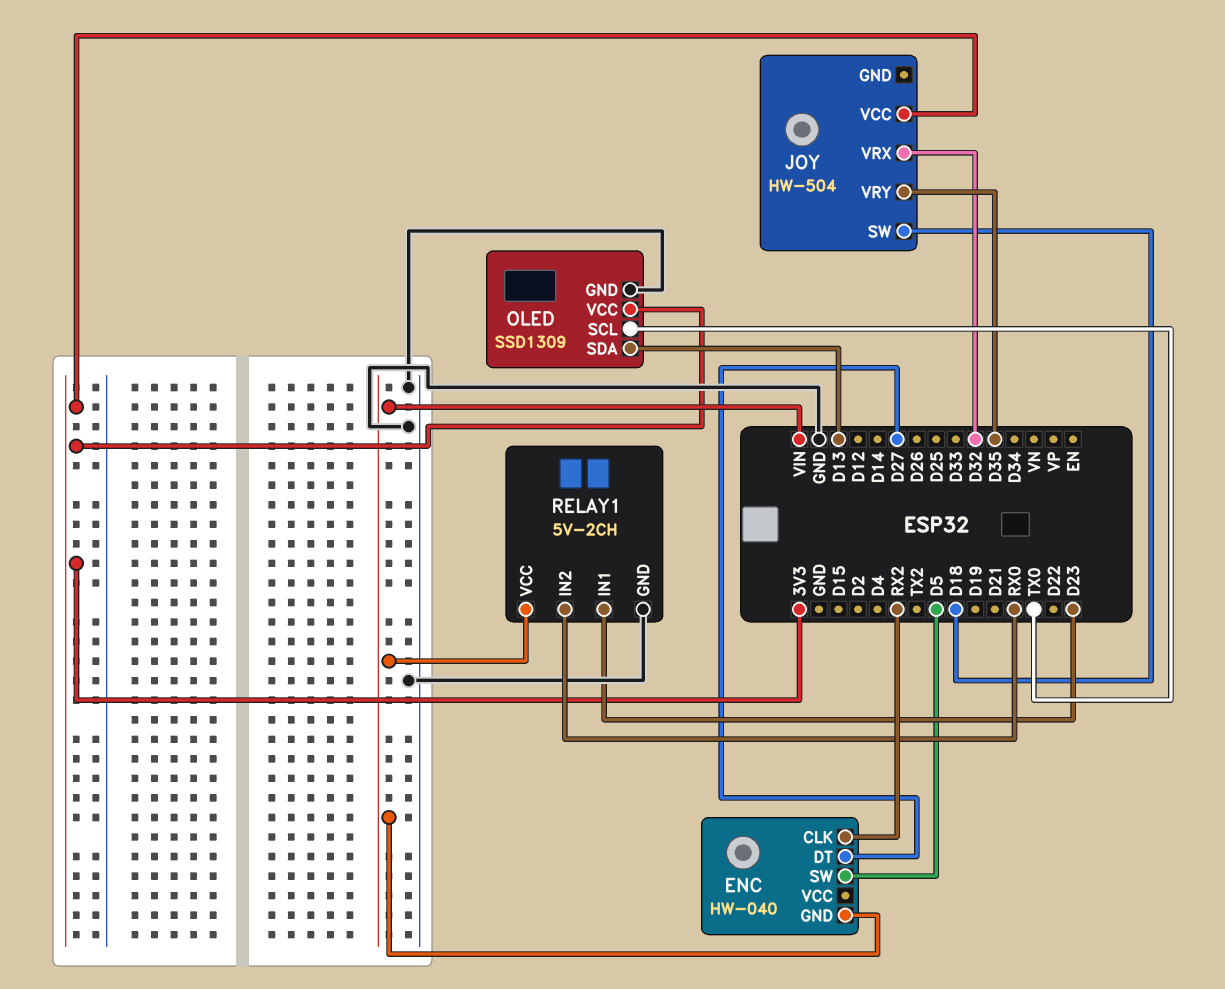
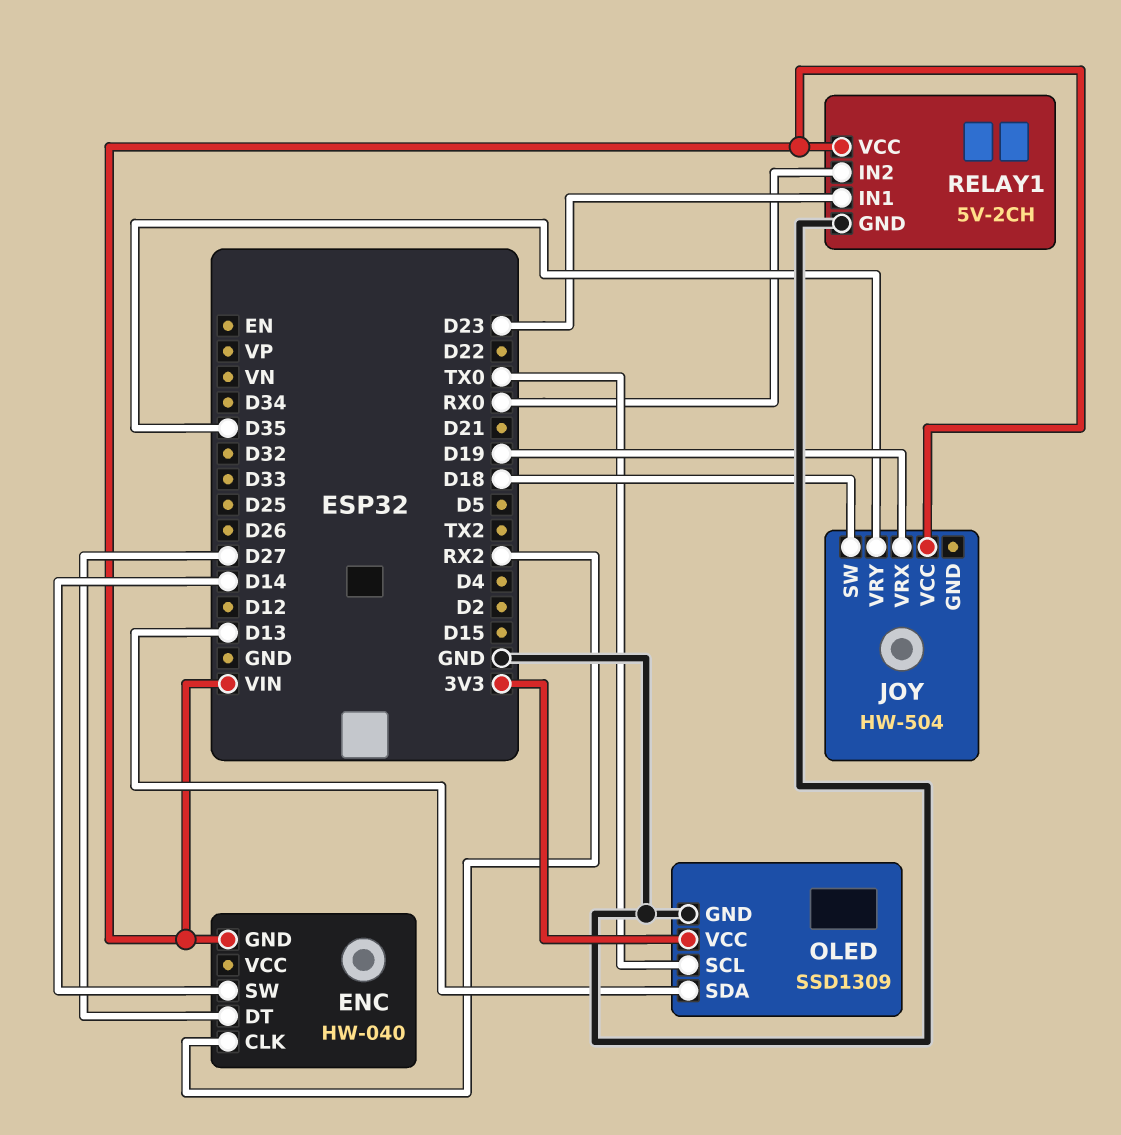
ENC pin SW: D5 -> D14
JOY pin VCC: 3V3 -> VIN
JOY pin VRX: D32 -> D19

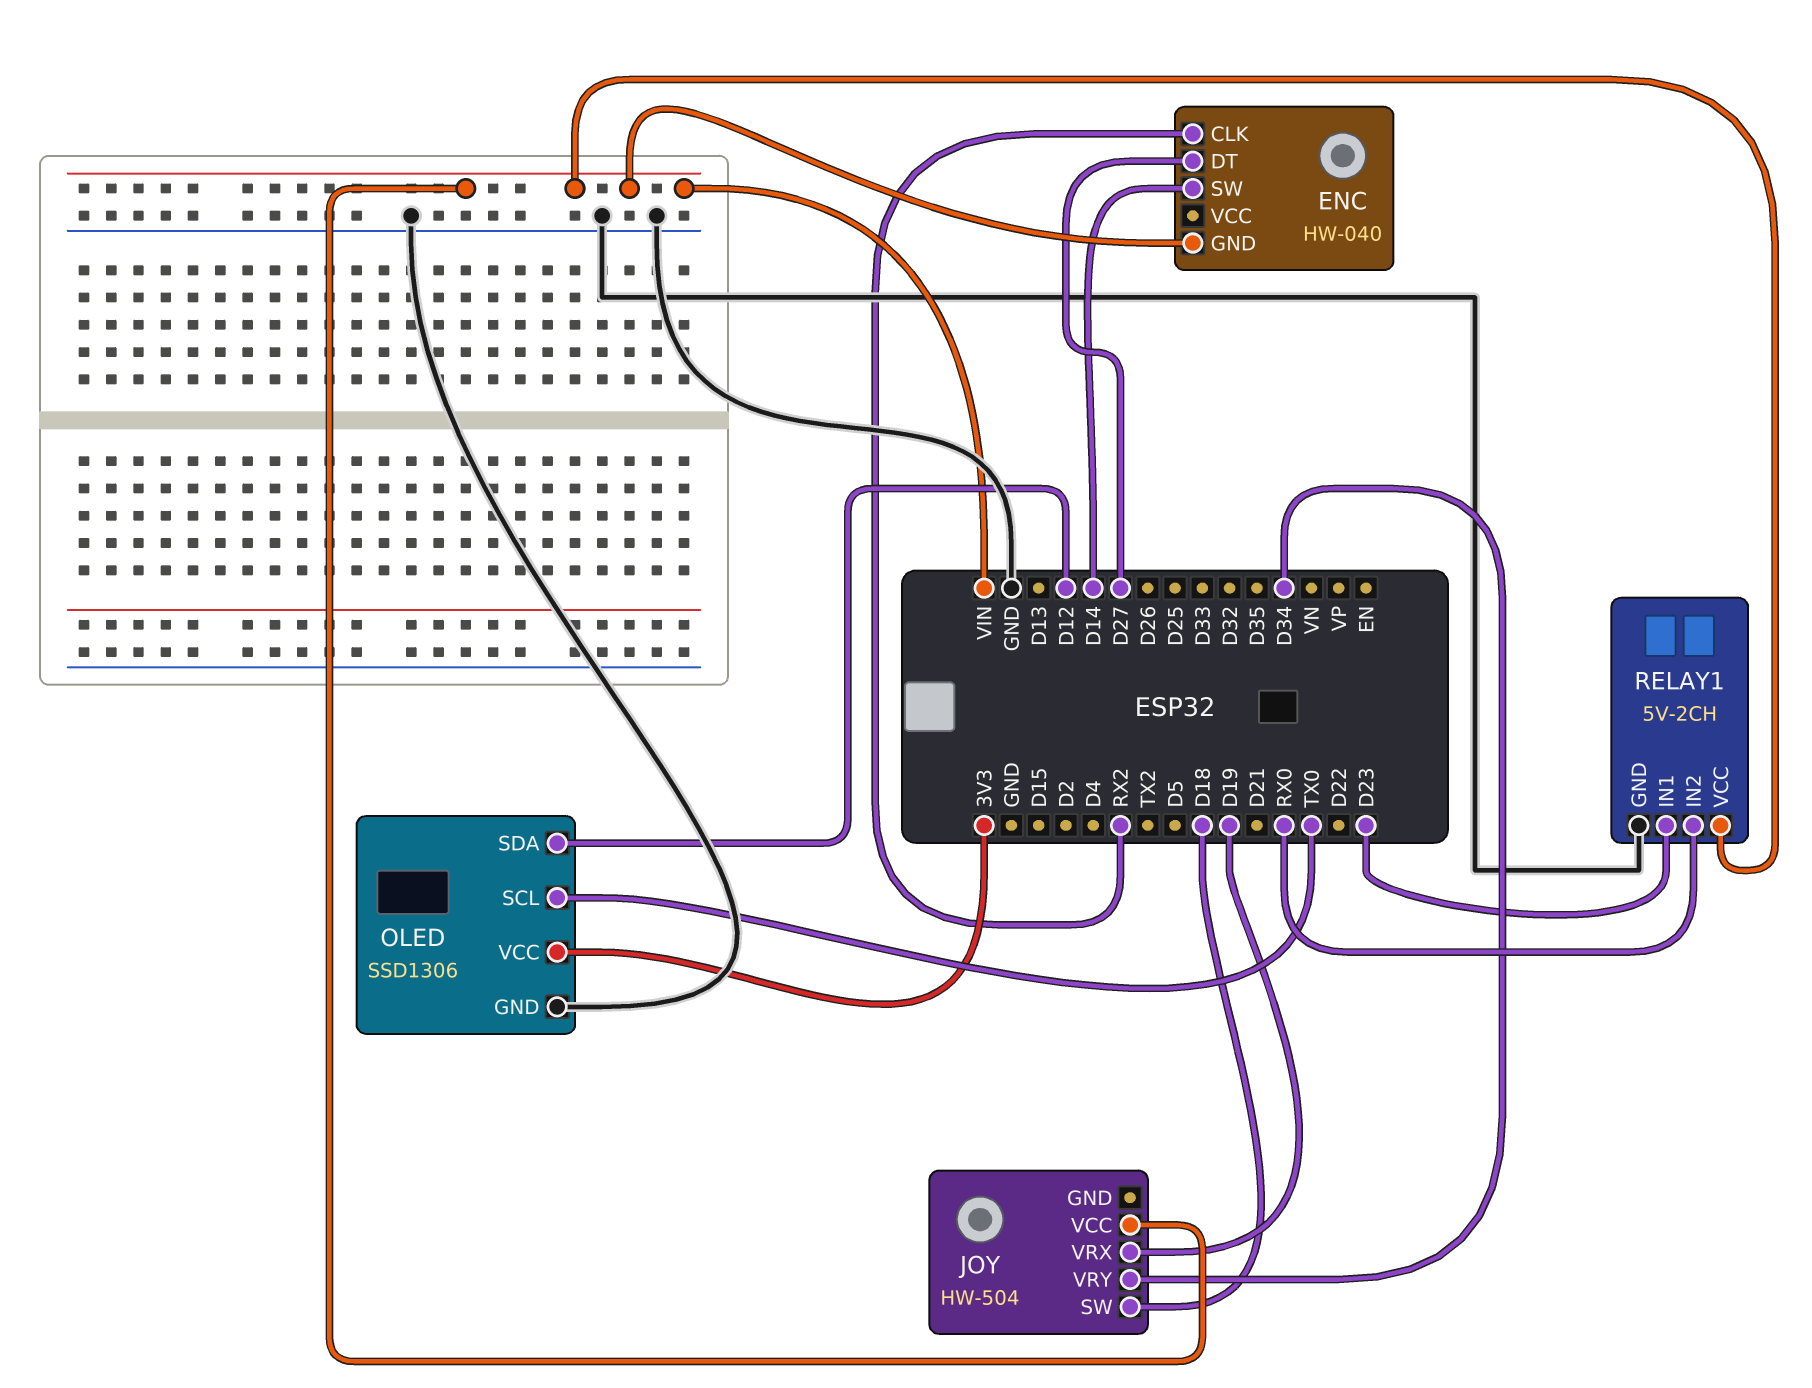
JOY pin VRY: D35 -> D34
OLED: SSD1309 -> SSD1306
OLED pin SDA: D13 -> D12

